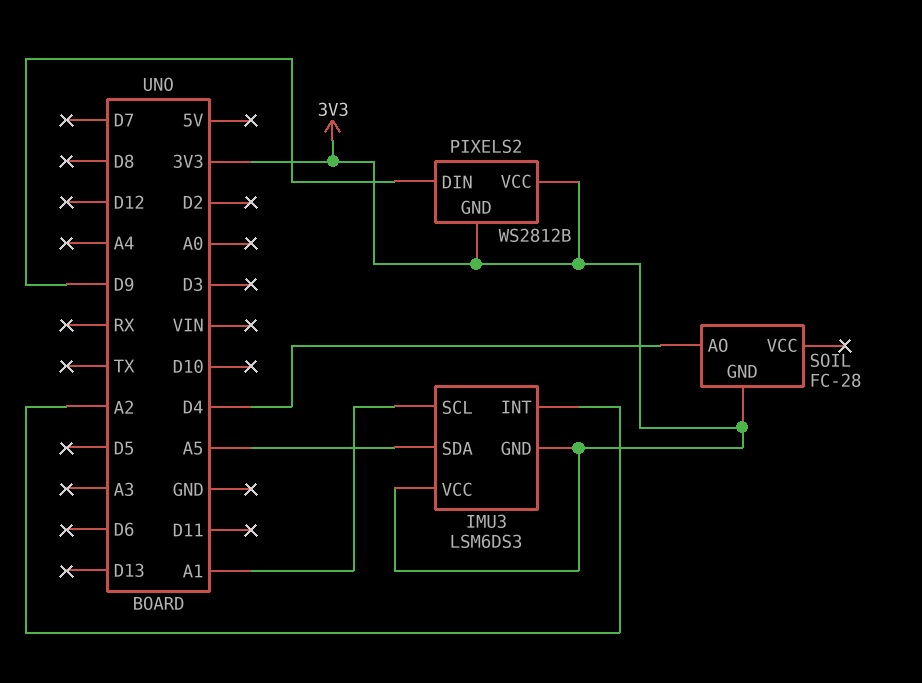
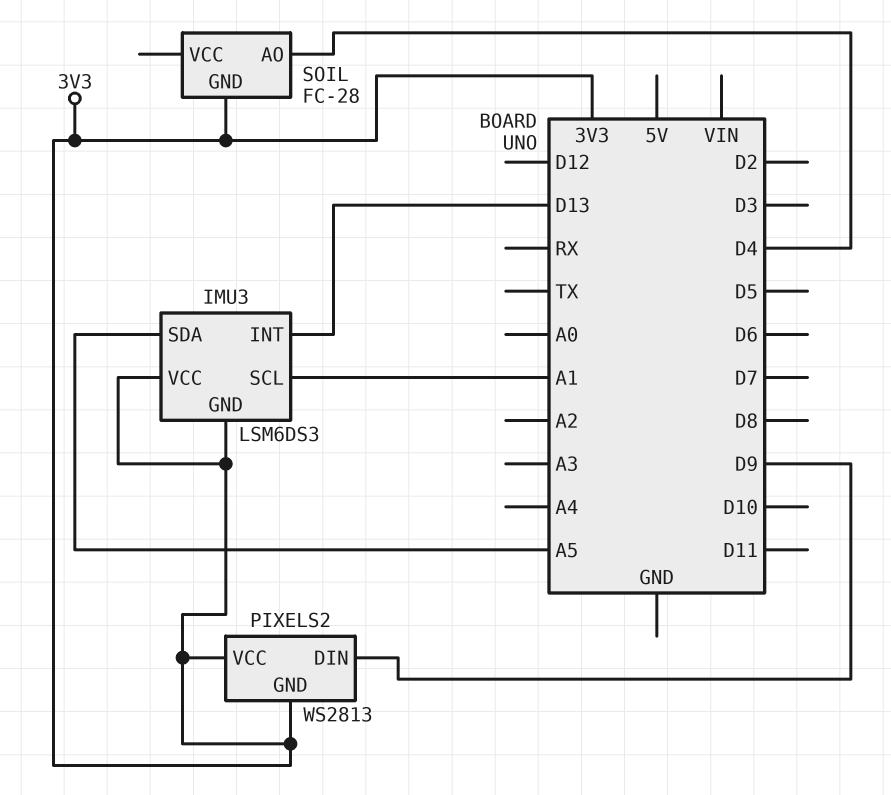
IMU3 pin INT: A2 -> D13
PIXELS2: WS2812B -> WS2813

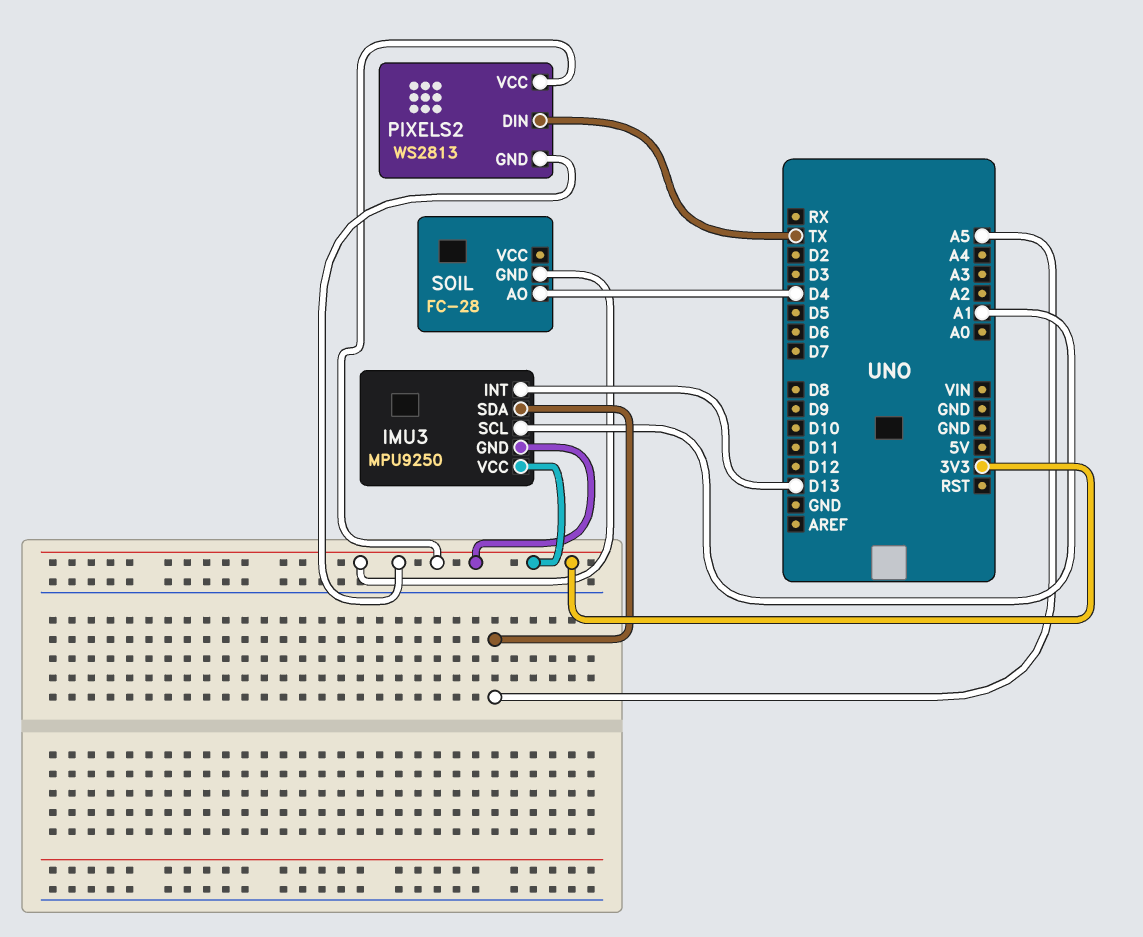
IMU3: LSM6DS3 -> MPU9250
PIXELS2 pin DIN: D9 -> TX

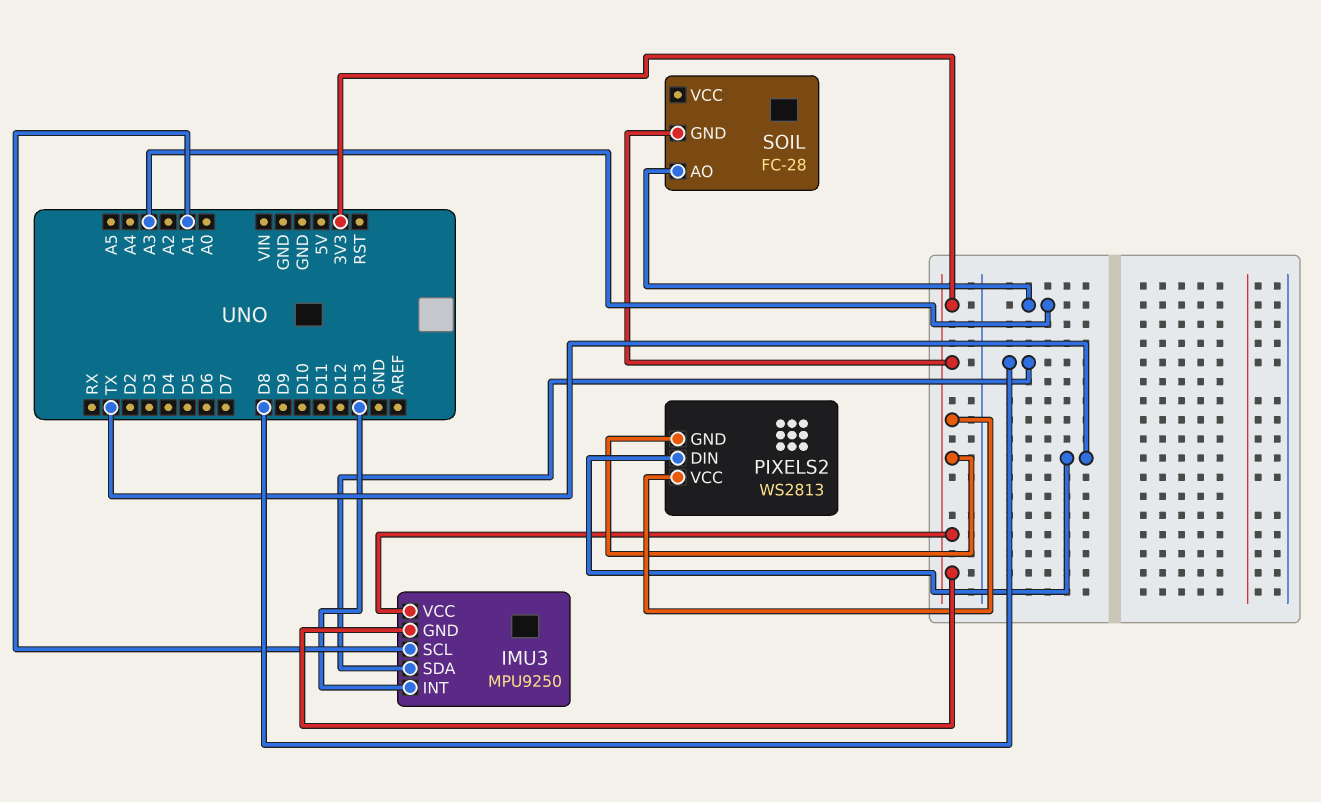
IMU3 pin SDA: A5 -> D8
SOIL pin AO: D4 -> A3

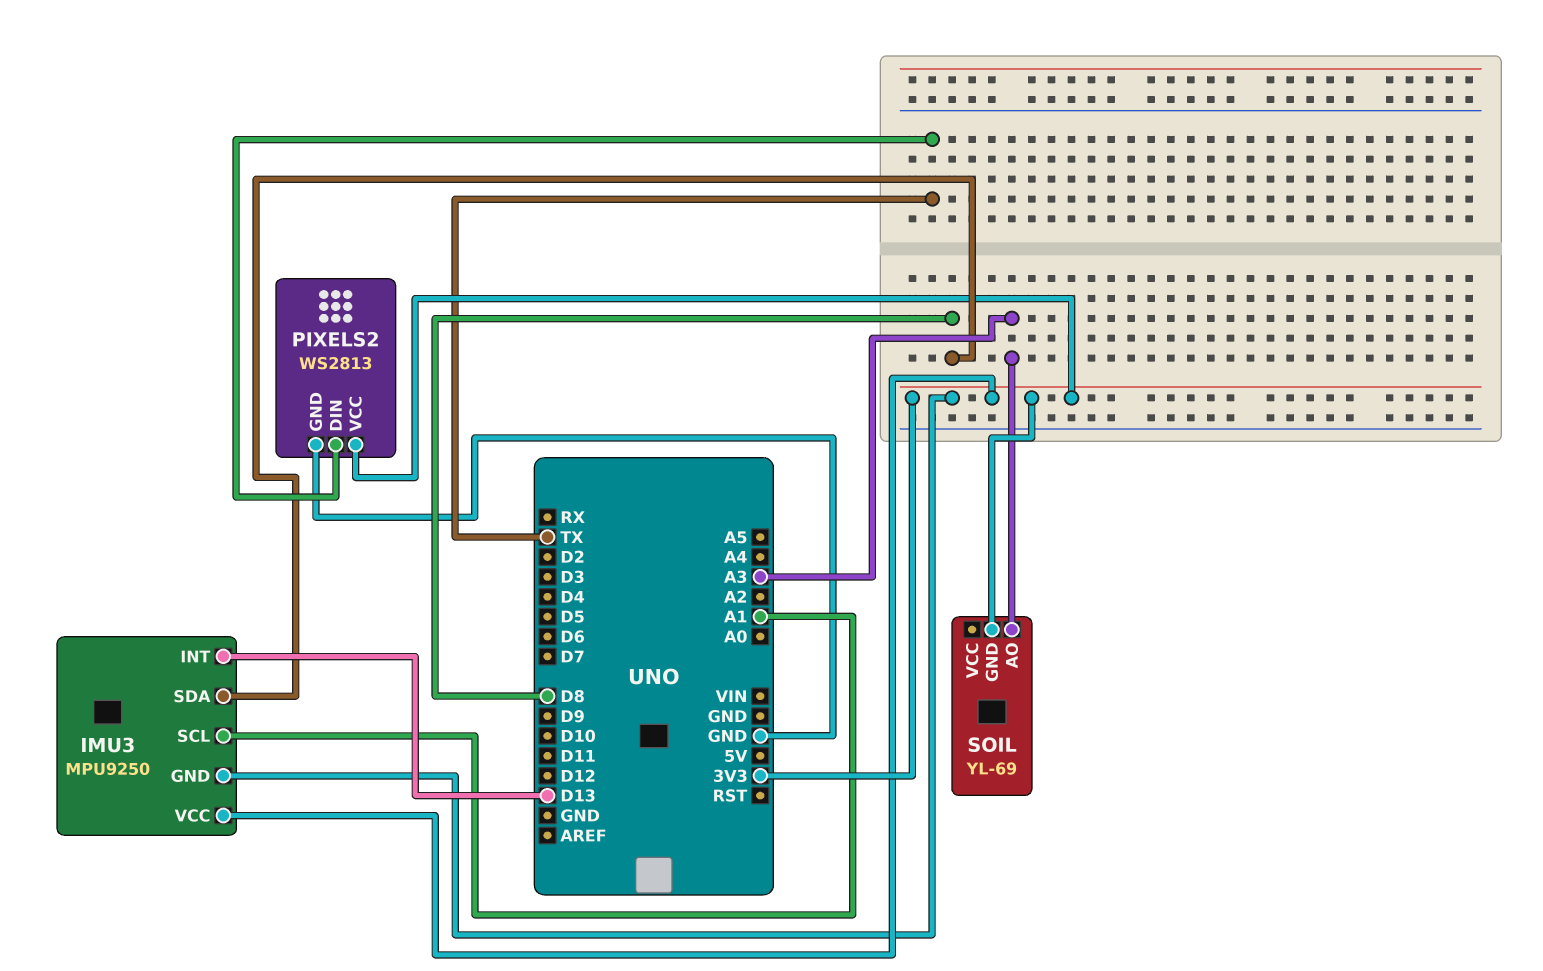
PIXELS2 pin GND: 3V3 -> GND
SOIL: FC-28 -> YL-69

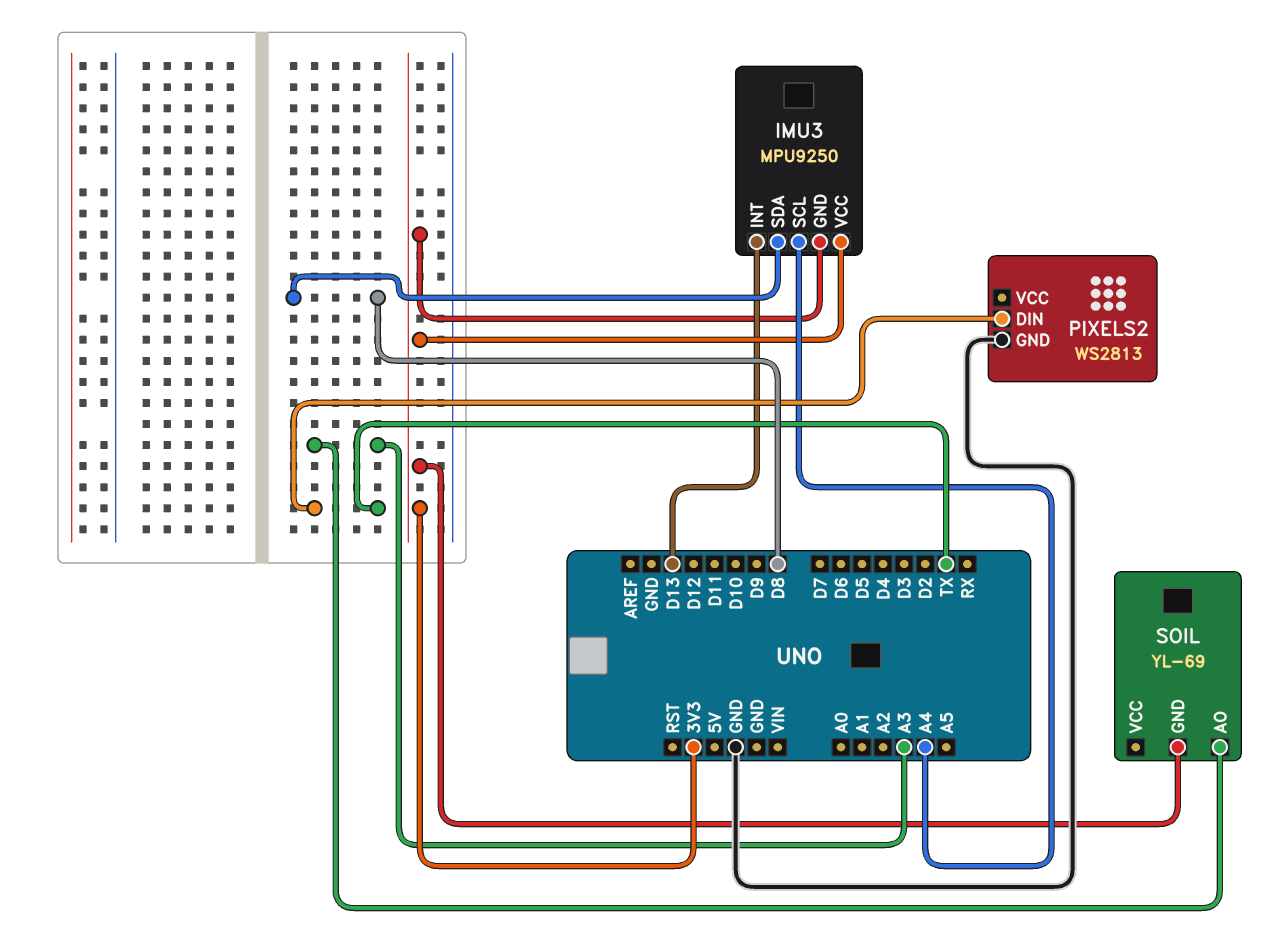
IMU3 pin SCL: A1 -> A4
PIXELS2 pin VCC: 3V3 -> none

